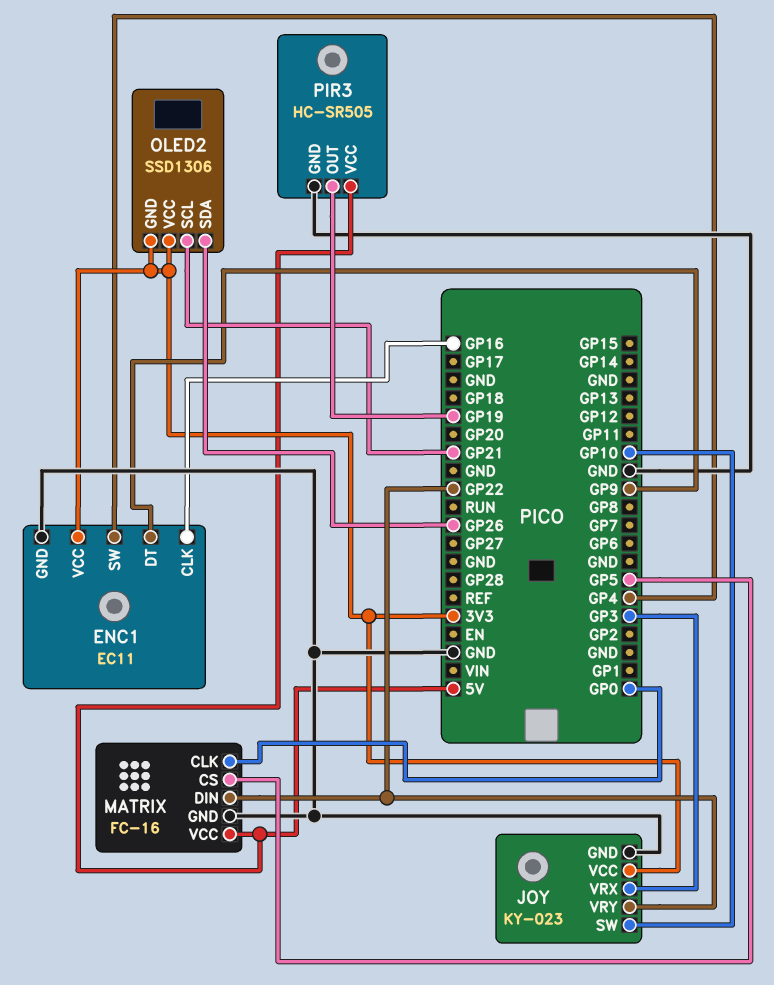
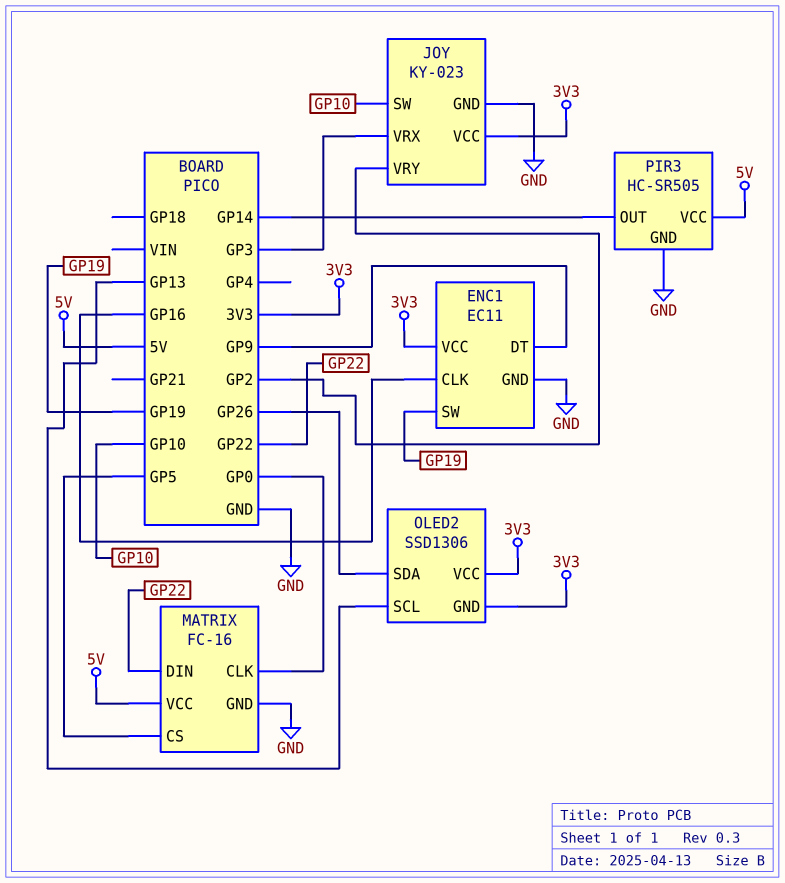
ENC1 pin SW: GP4 -> GP19
JOY pin VRY: GP22 -> GP2
OLED2 pin SCL: GP21 -> GP13
PIR3 pin OUT: GP19 -> GP14

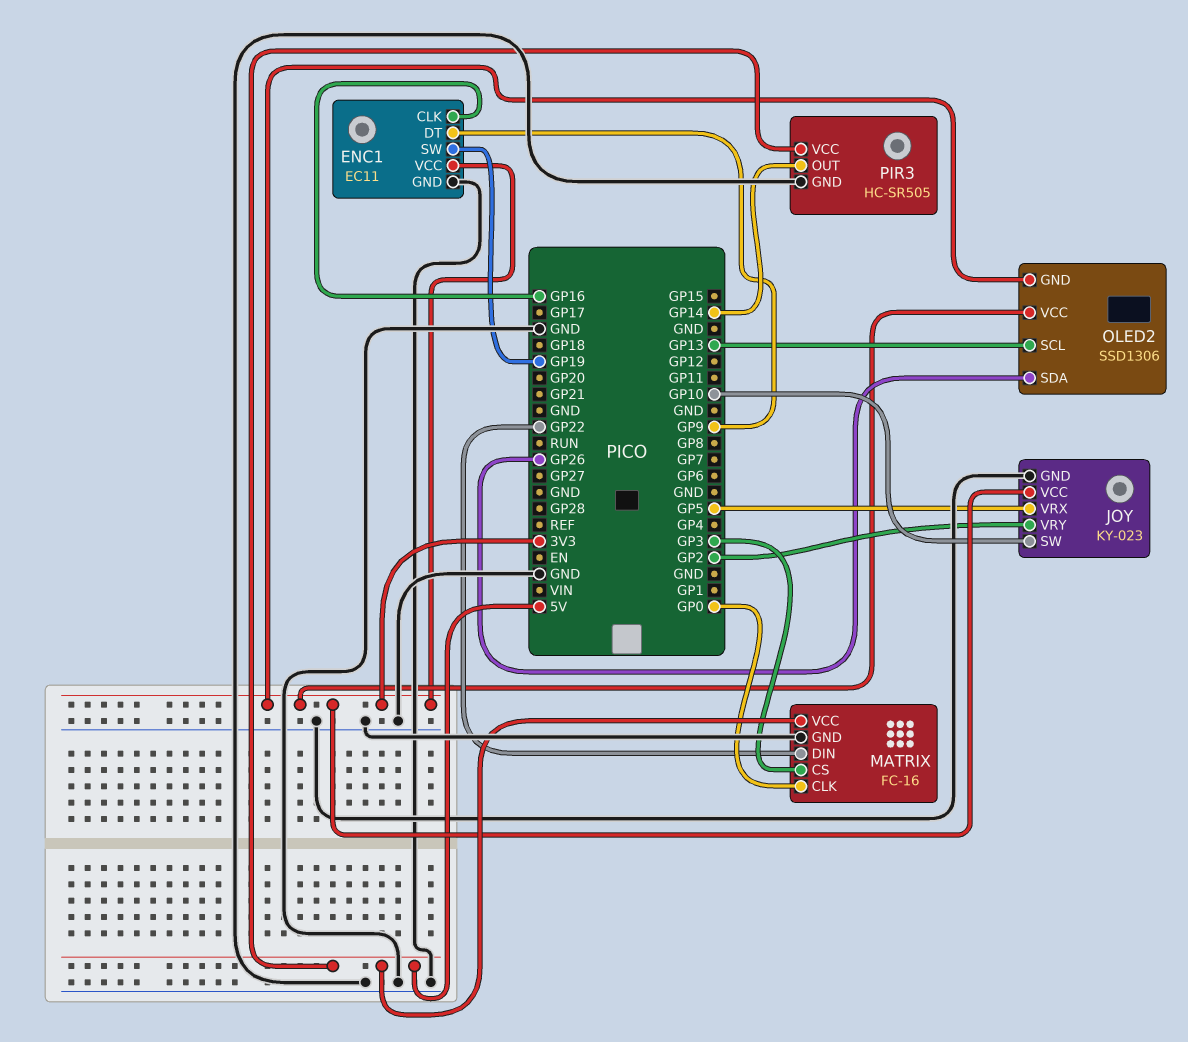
JOY pin VRX: GP3 -> GP5
MATRIX pin CS: GP5 -> GP3

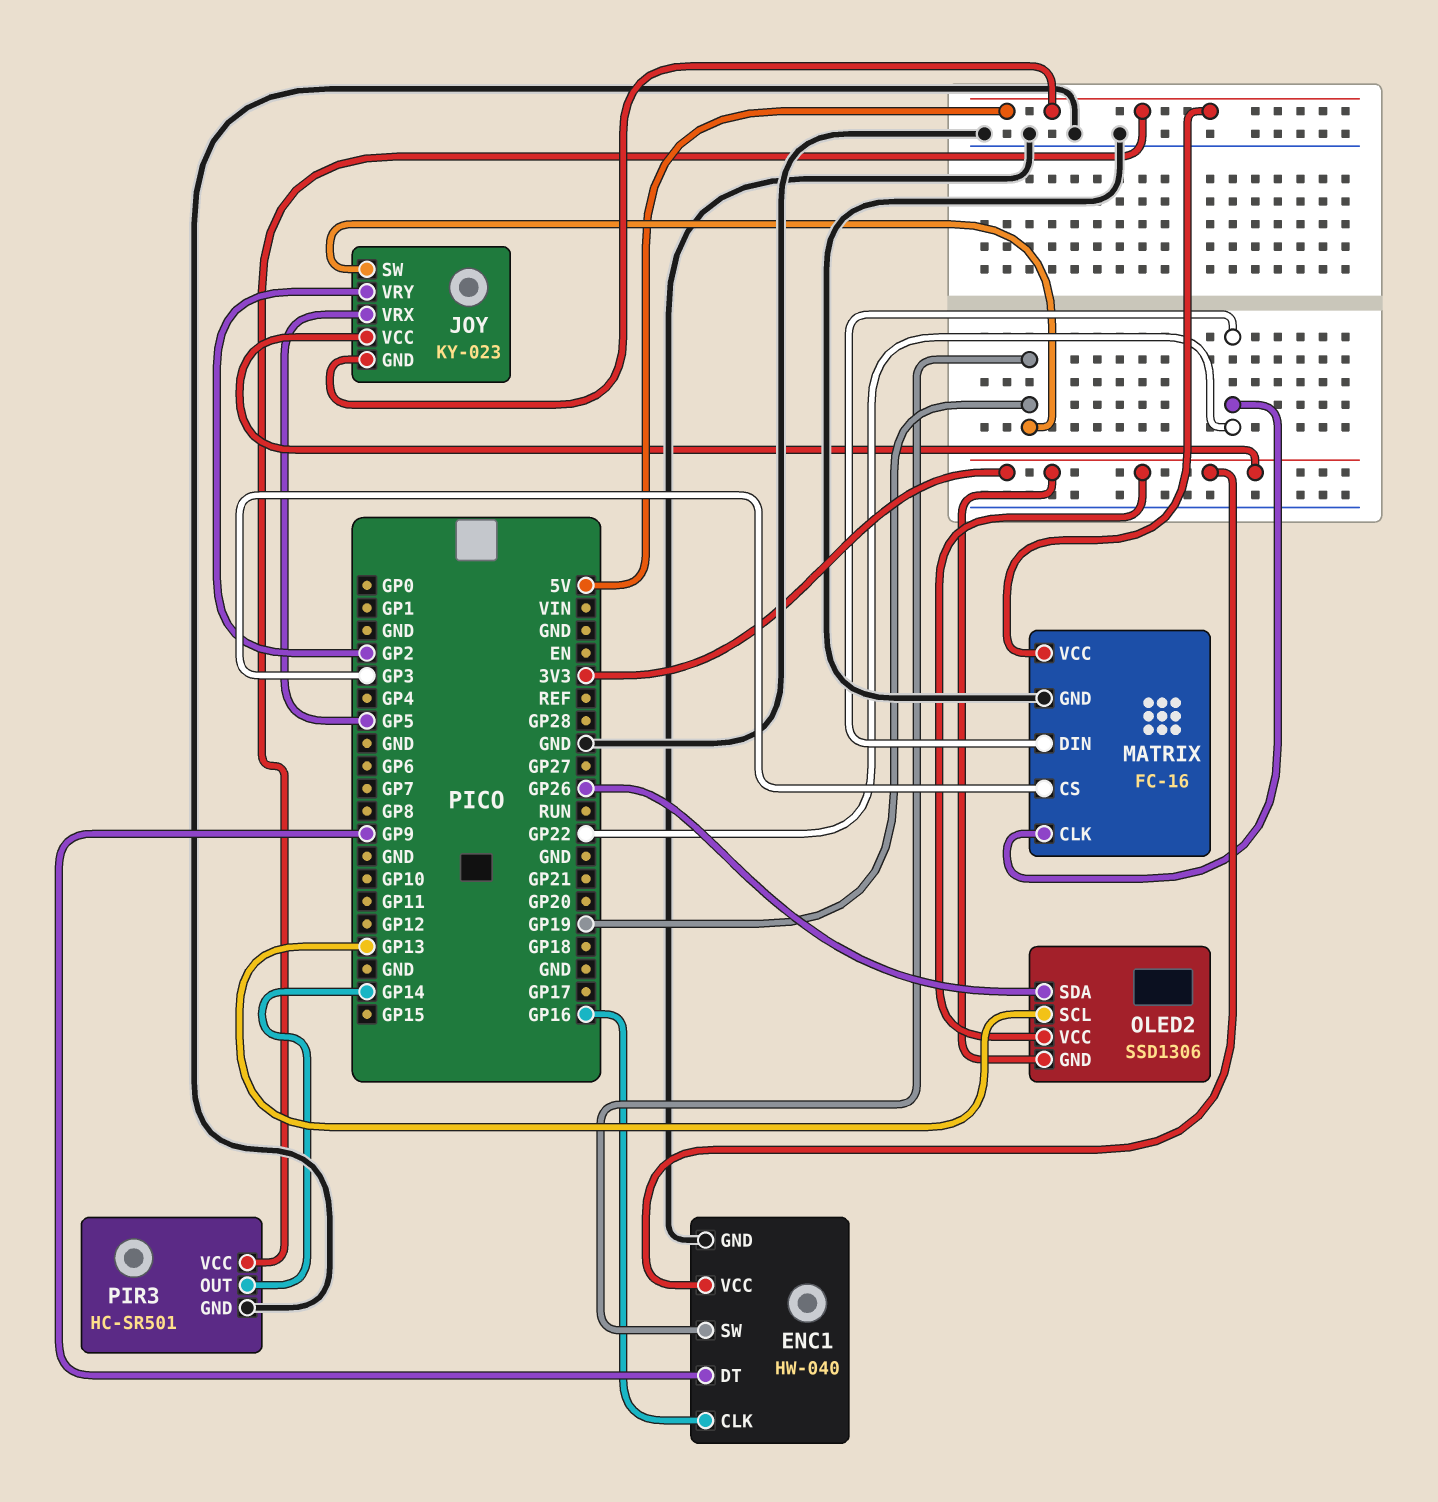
ENC1: EC11 -> HW-040
JOY pin GND: GND -> 5V
JOY pin SW: GP10 -> GP19
MATRIX pin CLK: GP0 -> GP22
PIR3: HC-SR505 -> HC-SR501

